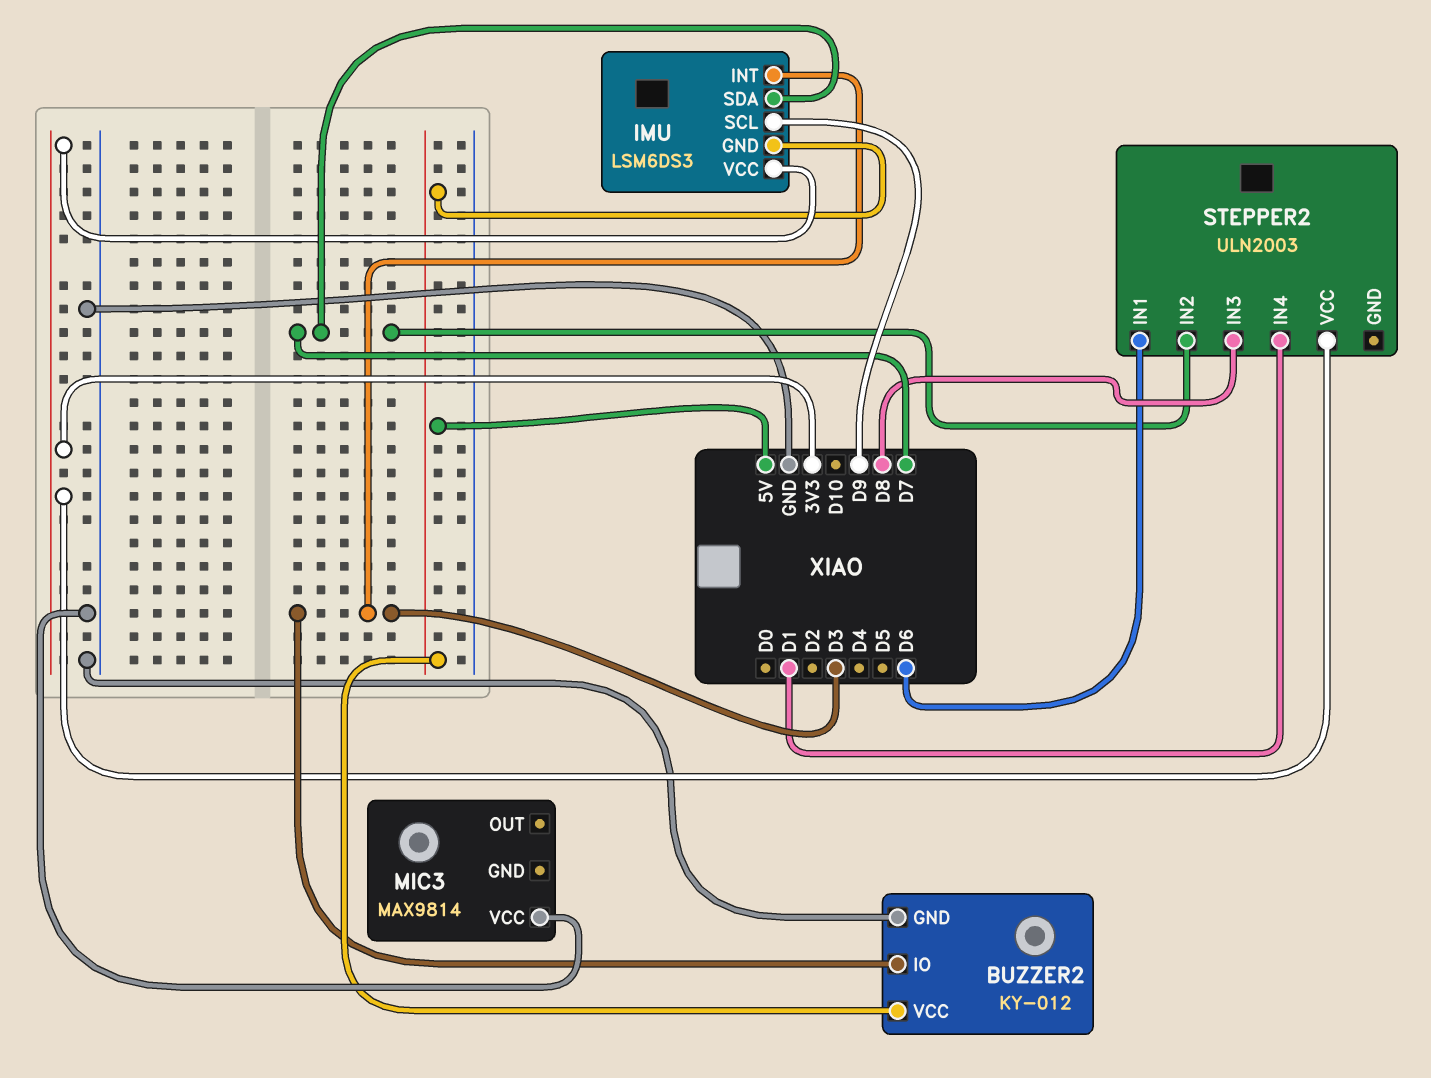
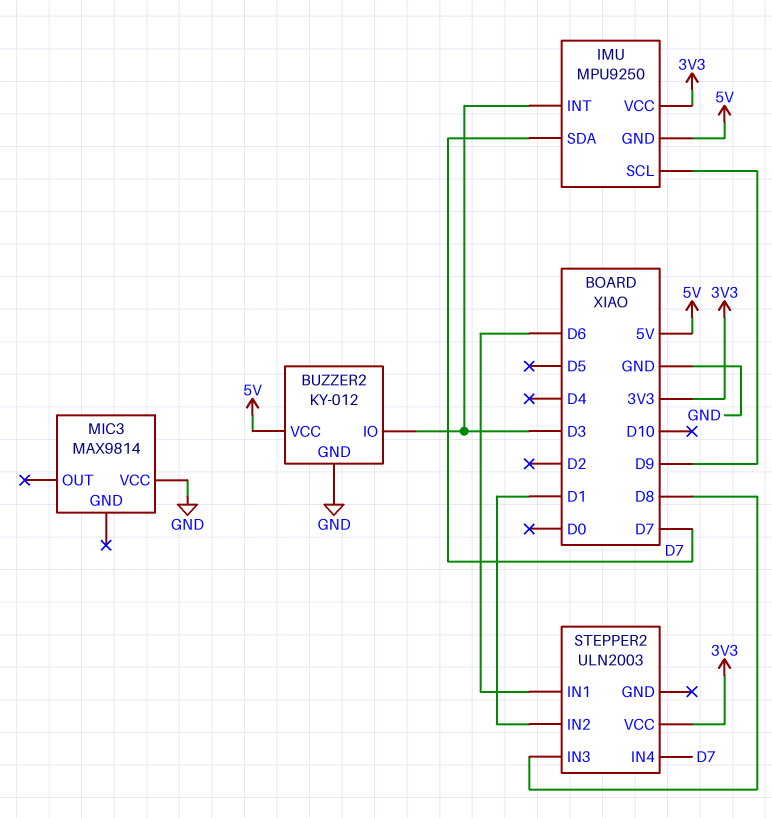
IMU: LSM6DS3 -> MPU9250
STEPPER2 pin IN2: D7 -> D1
STEPPER2 pin IN4: D1 -> D7

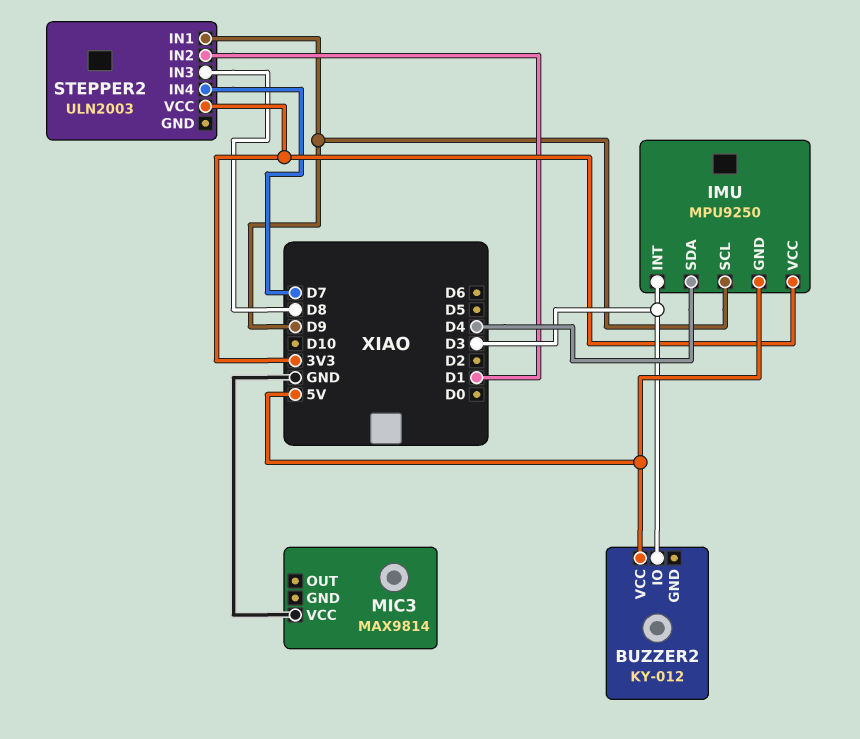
BUZZER2 pin GND: GND -> none
IMU pin SDA: D7 -> D4
STEPPER2 pin IN1: D6 -> D9

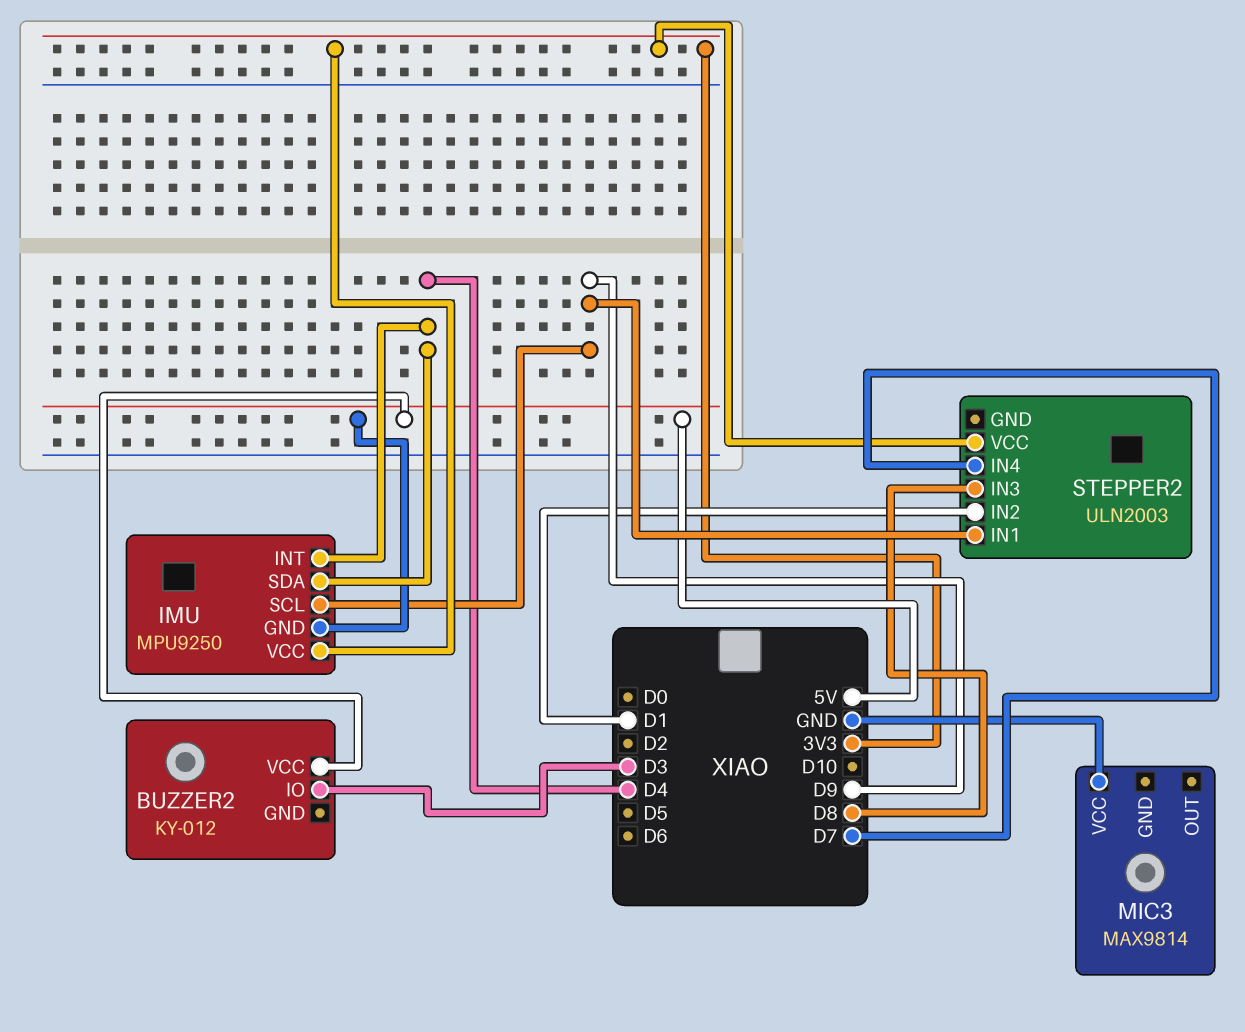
IMU pin INT: D3 -> D4

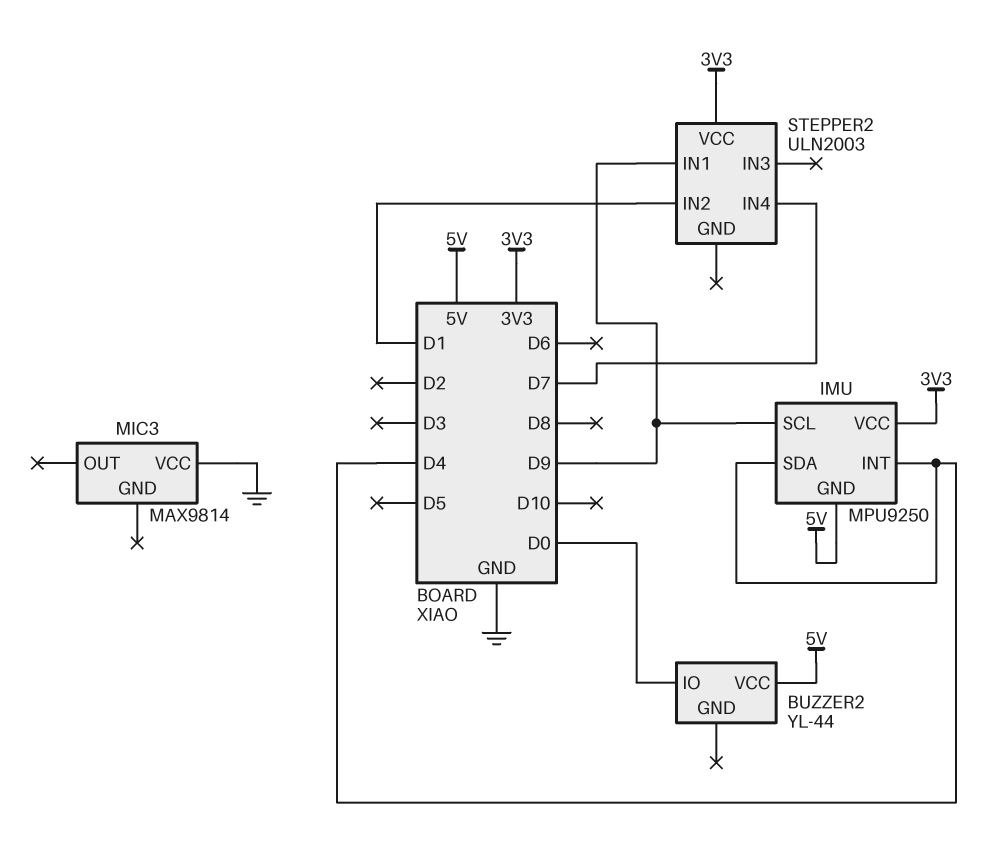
BUZZER2: KY-012 -> YL-44
BUZZER2 pin IO: D3 -> D0
STEPPER2 pin IN3: D8 -> none

